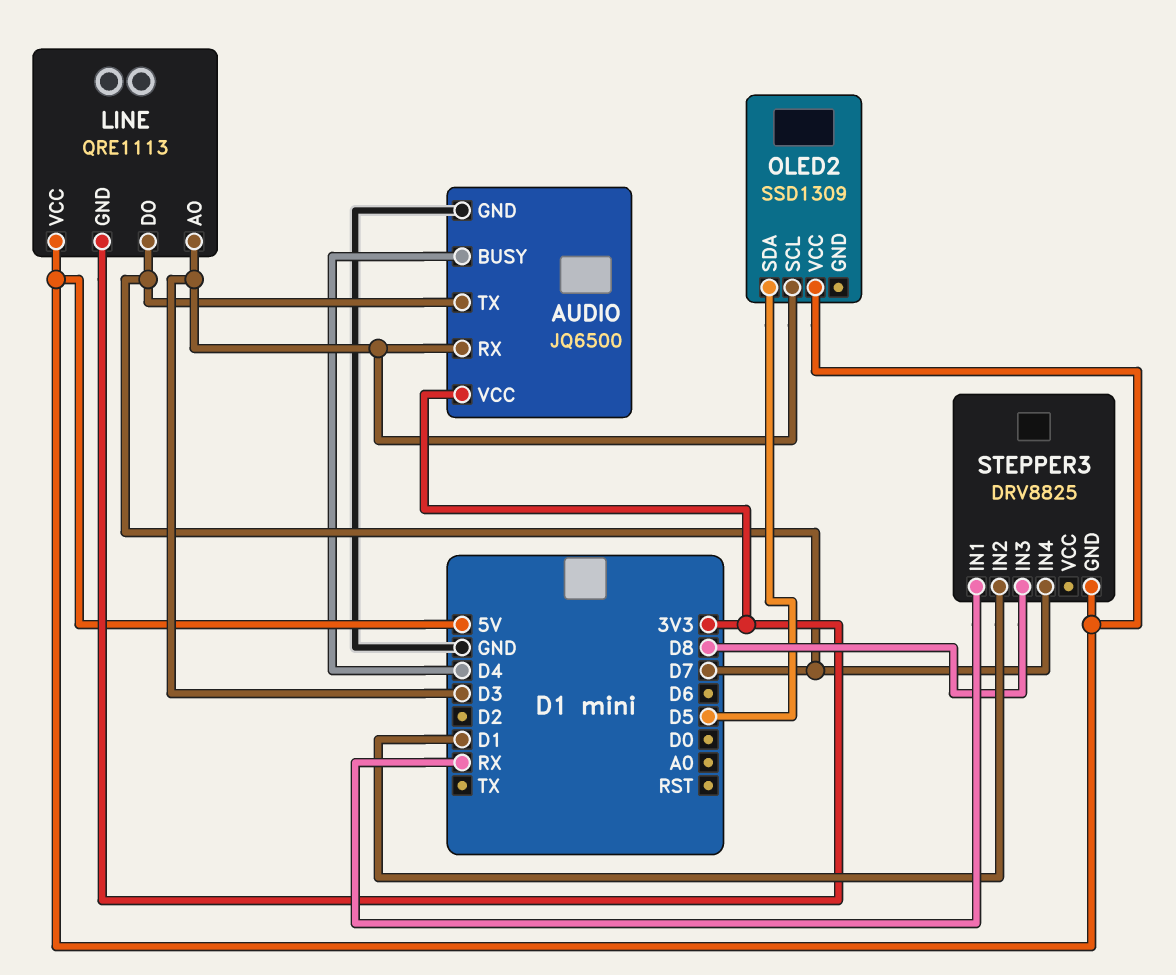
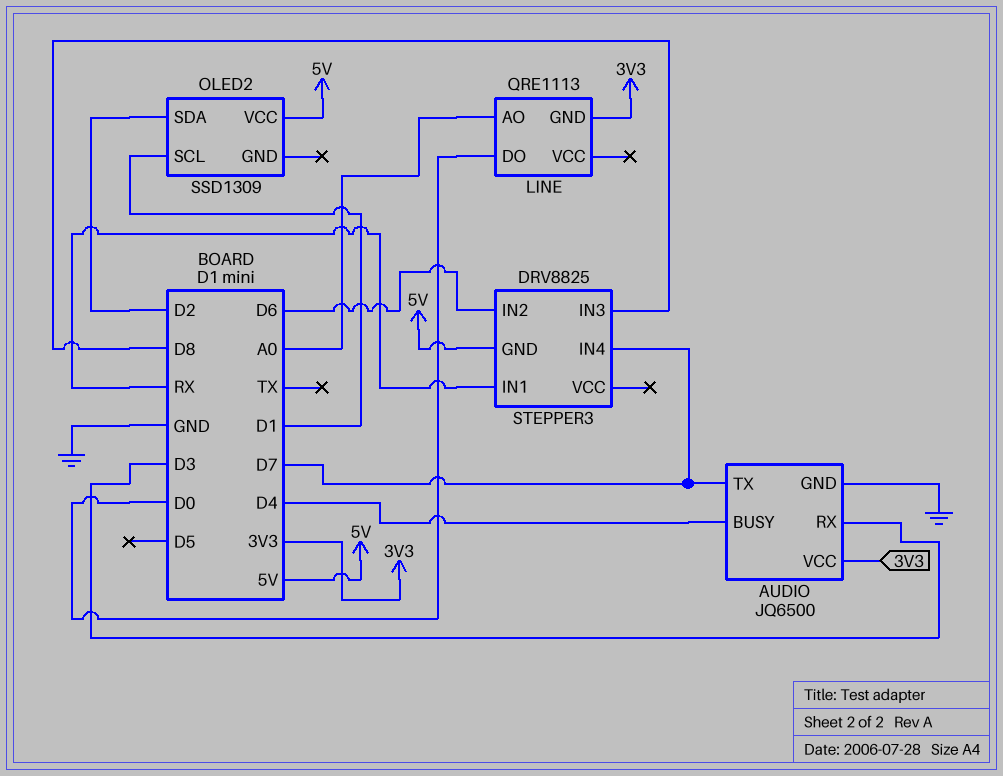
LINE pin AO: D3 -> A0
LINE pin DO: D7 -> D0
LINE pin VCC: 5V -> none
OLED2 pin SCL: D3 -> D1
OLED2 pin SDA: D5 -> D2
STEPPER3 pin IN2: D1 -> D6

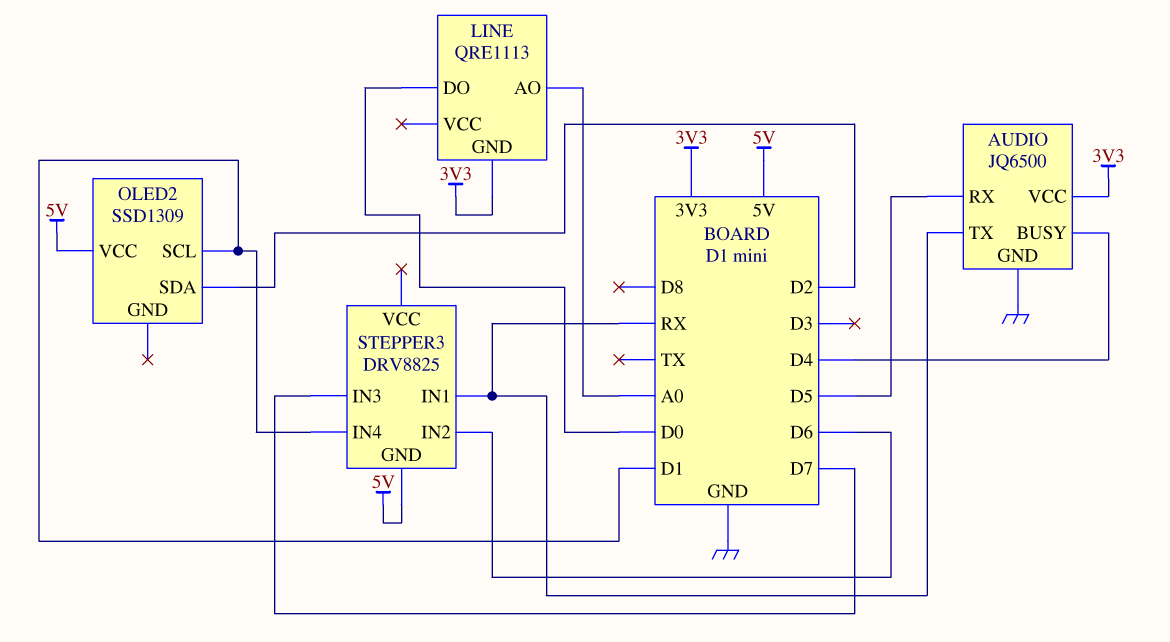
AUDIO pin RX: D3 -> D5
AUDIO pin TX: D7 -> RX
STEPPER3 pin IN3: D8 -> D7
STEPPER3 pin IN4: D7 -> D1

